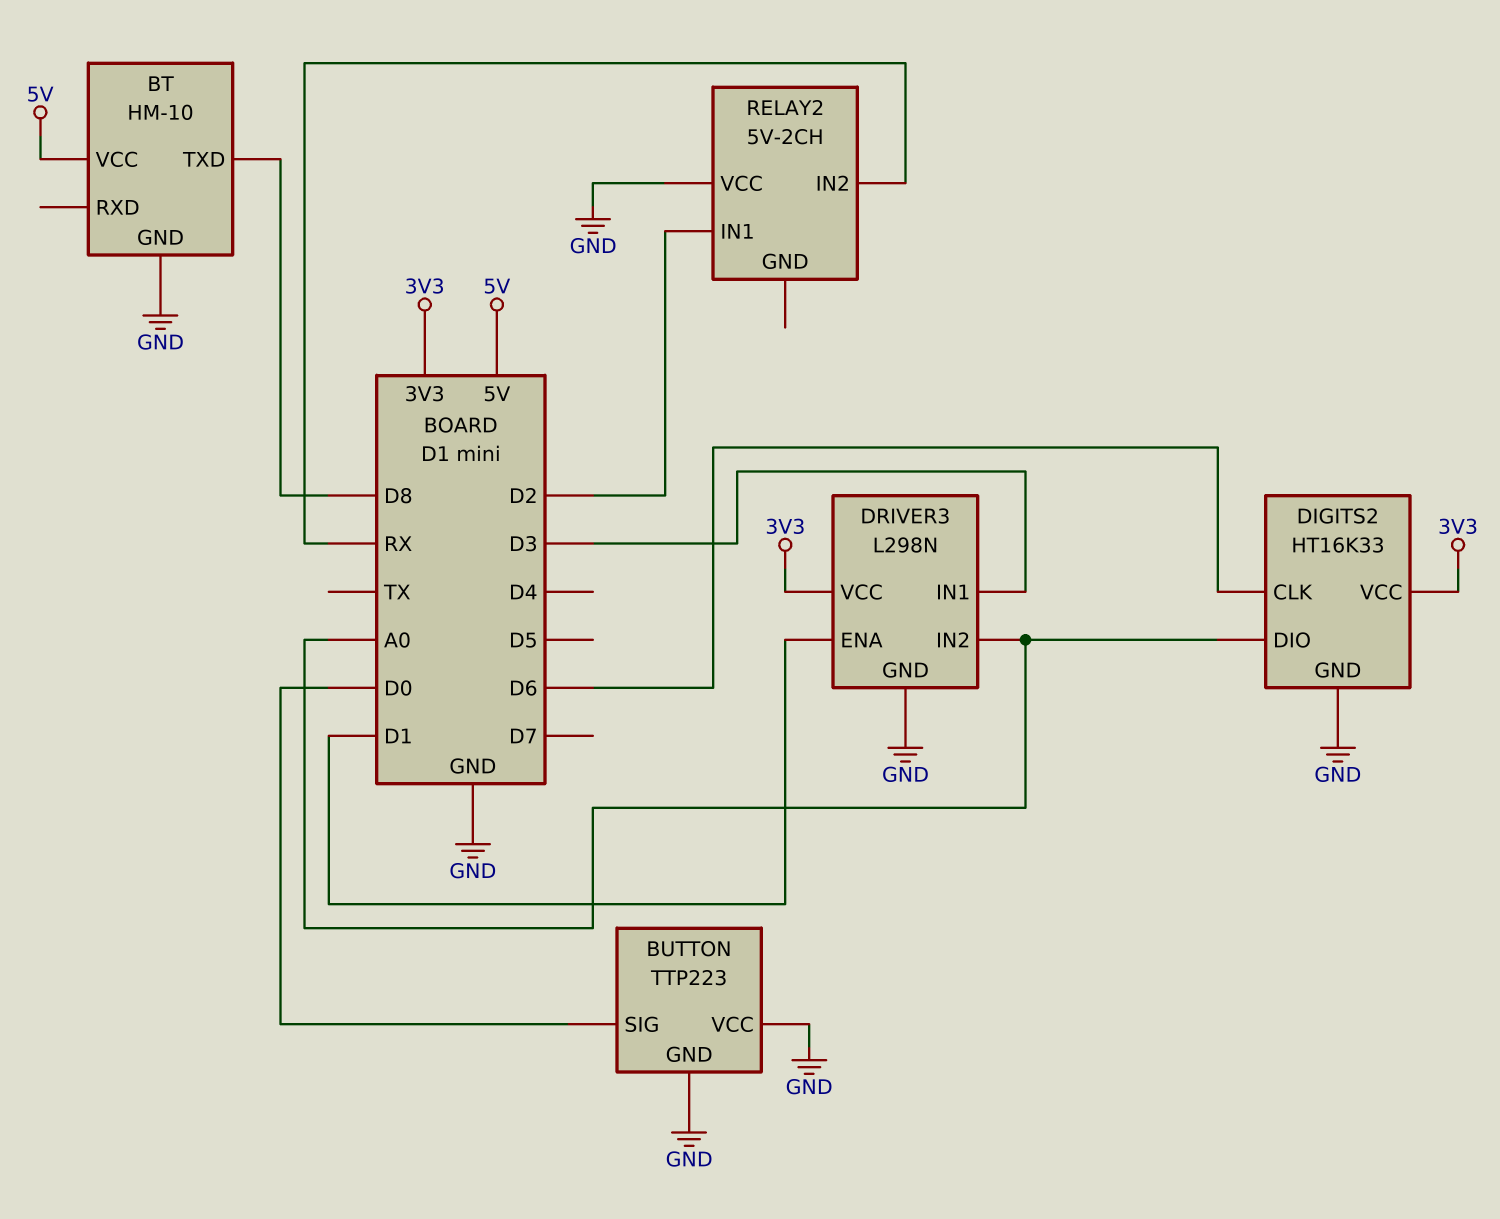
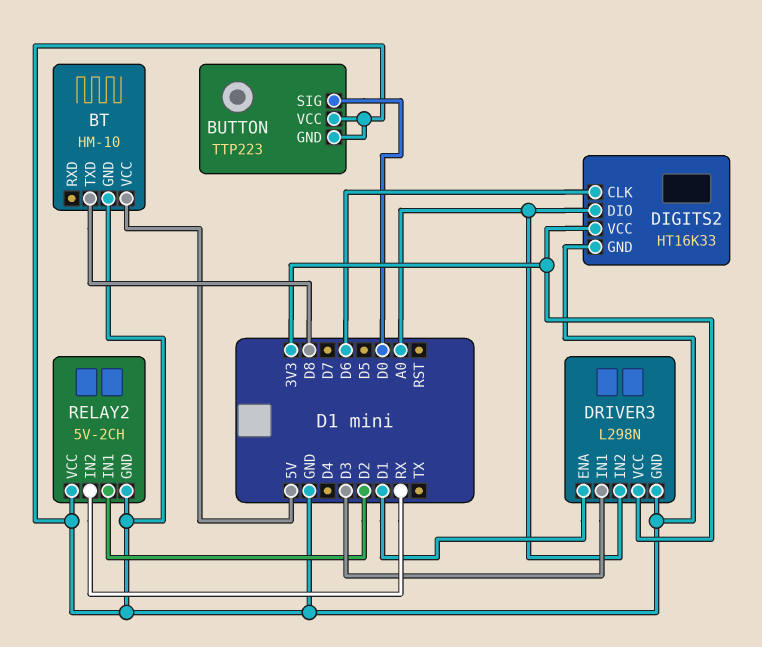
RELAY2 pin GND: none -> GND

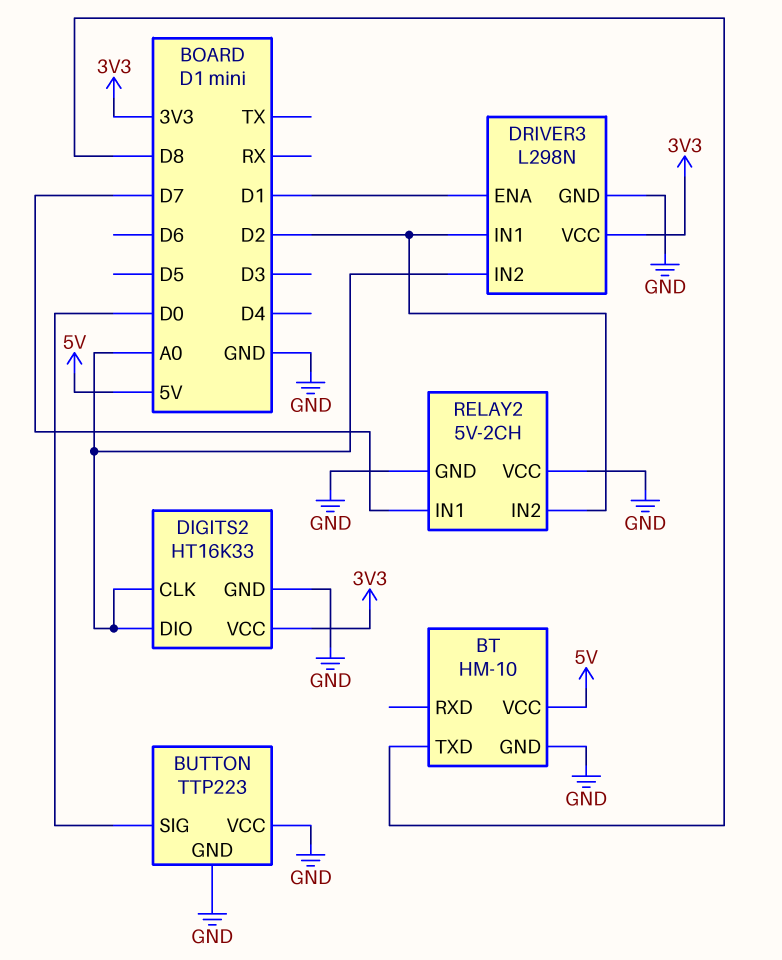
DIGITS2 pin CLK: D6 -> A0
DRIVER3 pin IN1: D3 -> D2
RELAY2 pin IN1: D2 -> D7
RELAY2 pin IN2: RX -> D2

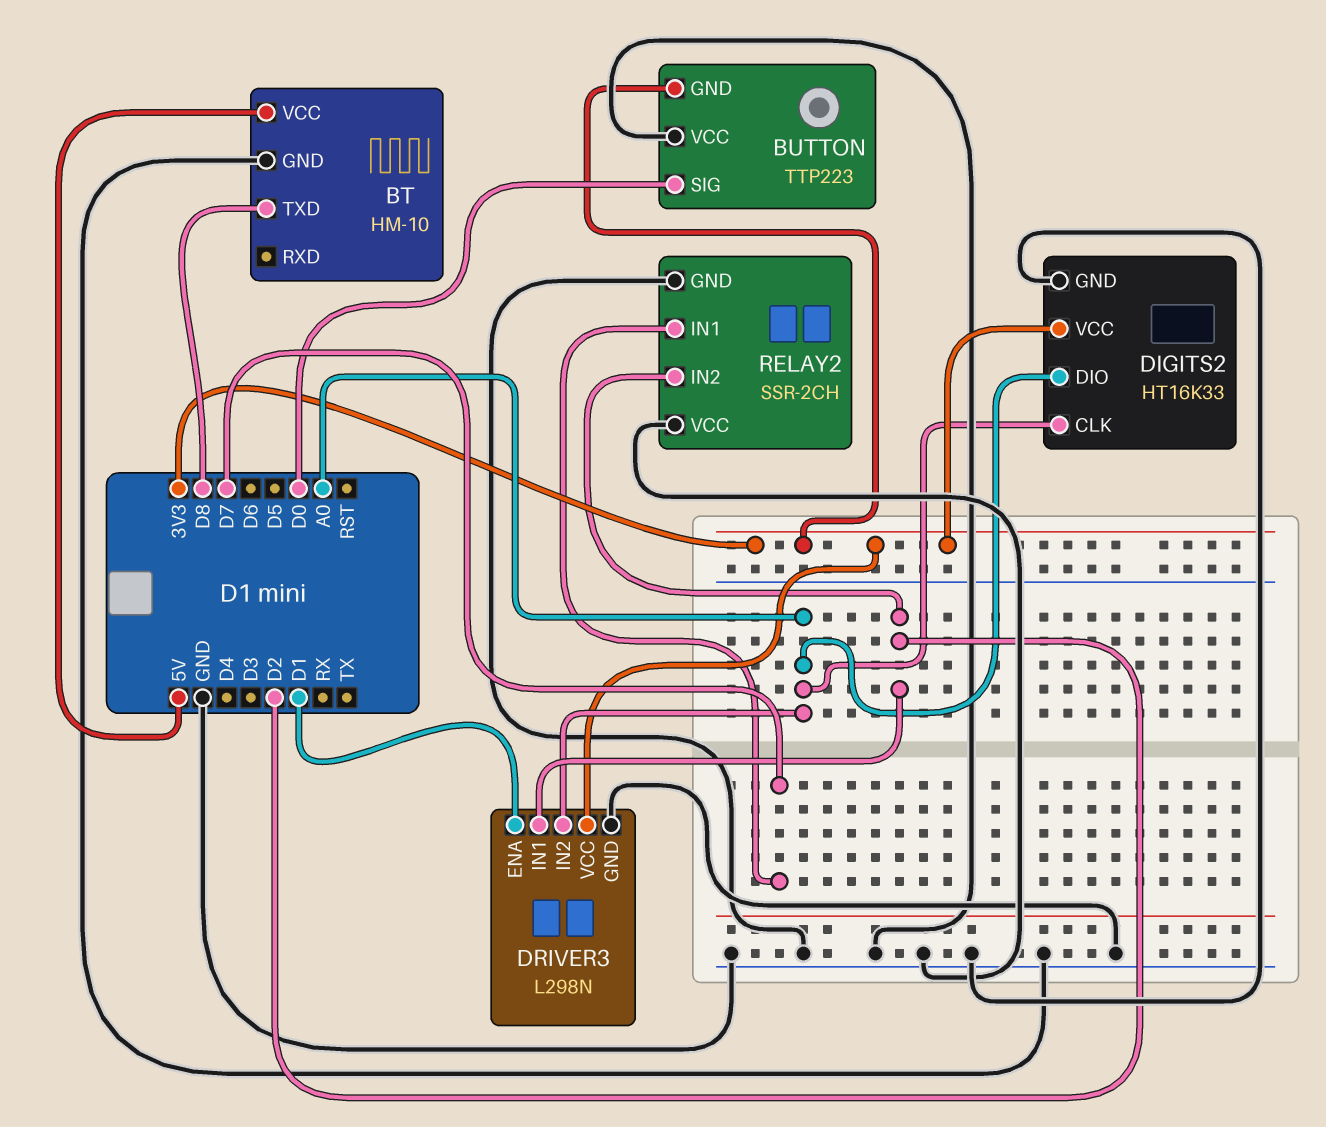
BUTTON pin GND: GND -> 3V3
RELAY2: 5V-2CH -> SSR-2CH

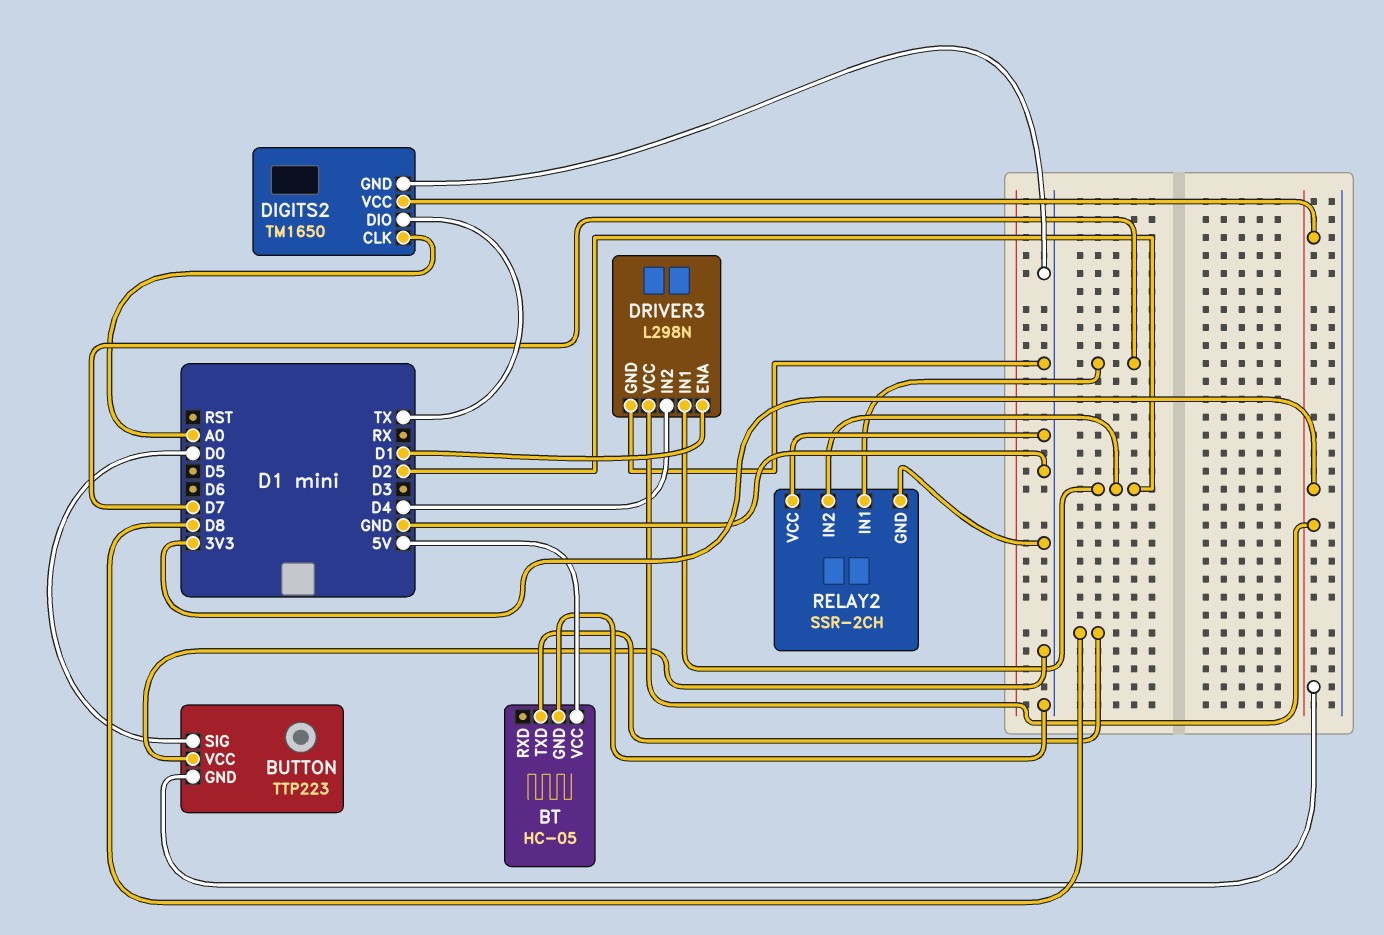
BT: HM-10 -> HC-05
DIGITS2: HT16K33 -> TM1650
DIGITS2 pin DIO: A0 -> TX
DRIVER3 pin IN2: A0 -> D4

